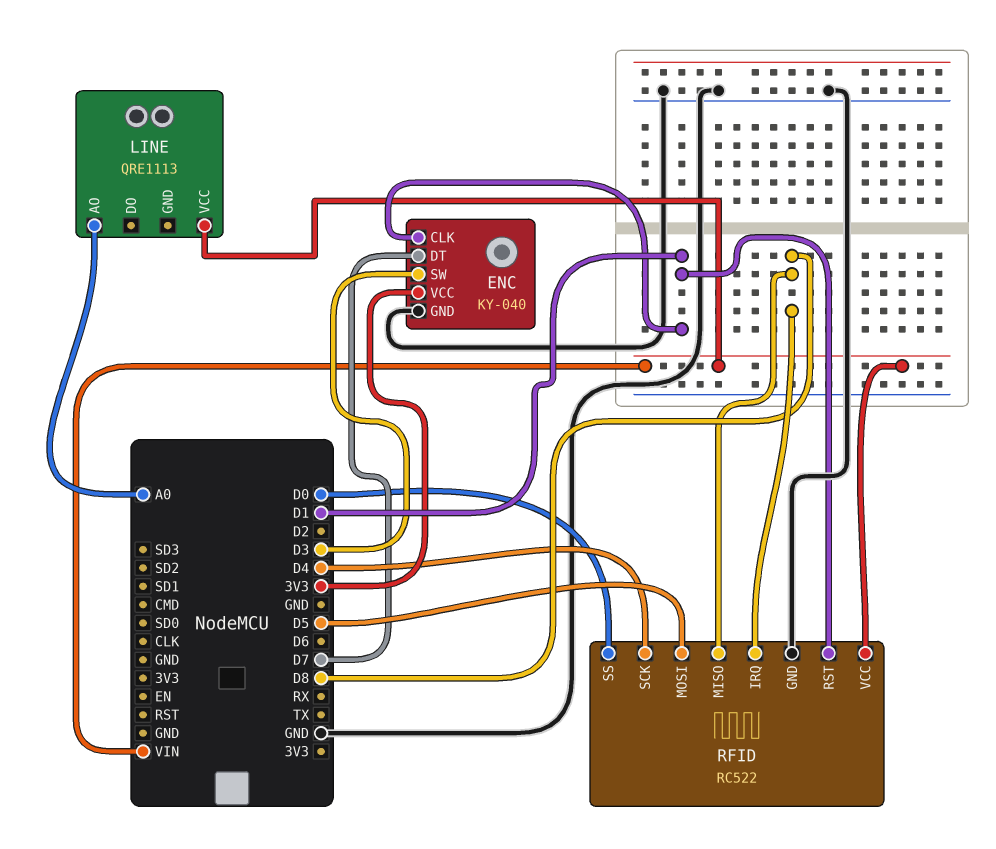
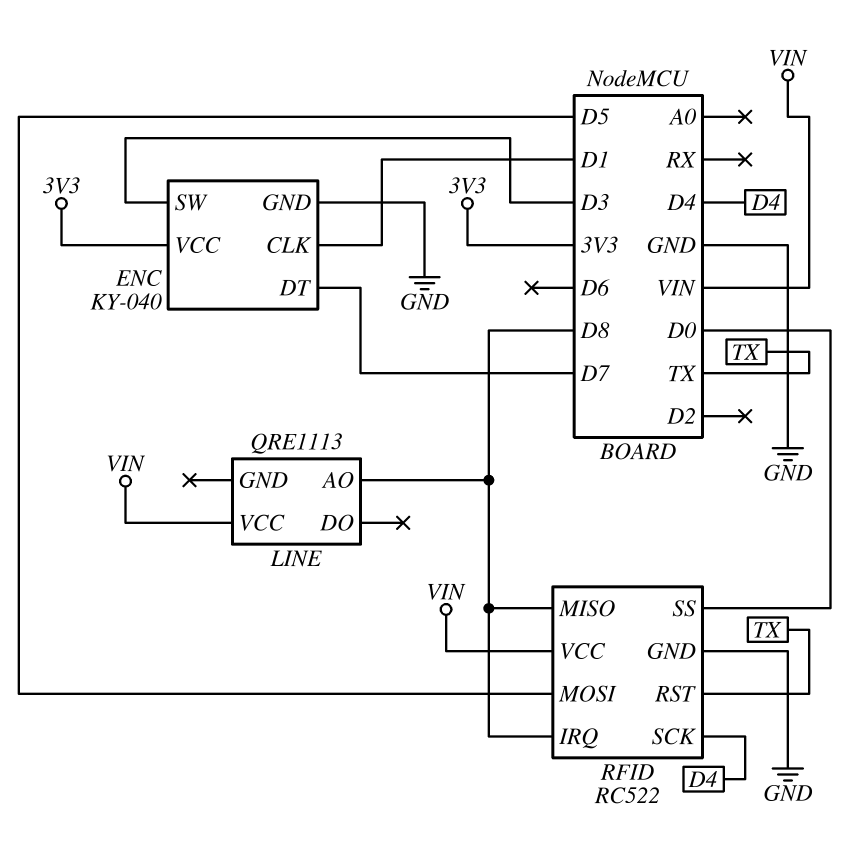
LINE pin AO: A0 -> D8
RFID pin RST: D1 -> TX

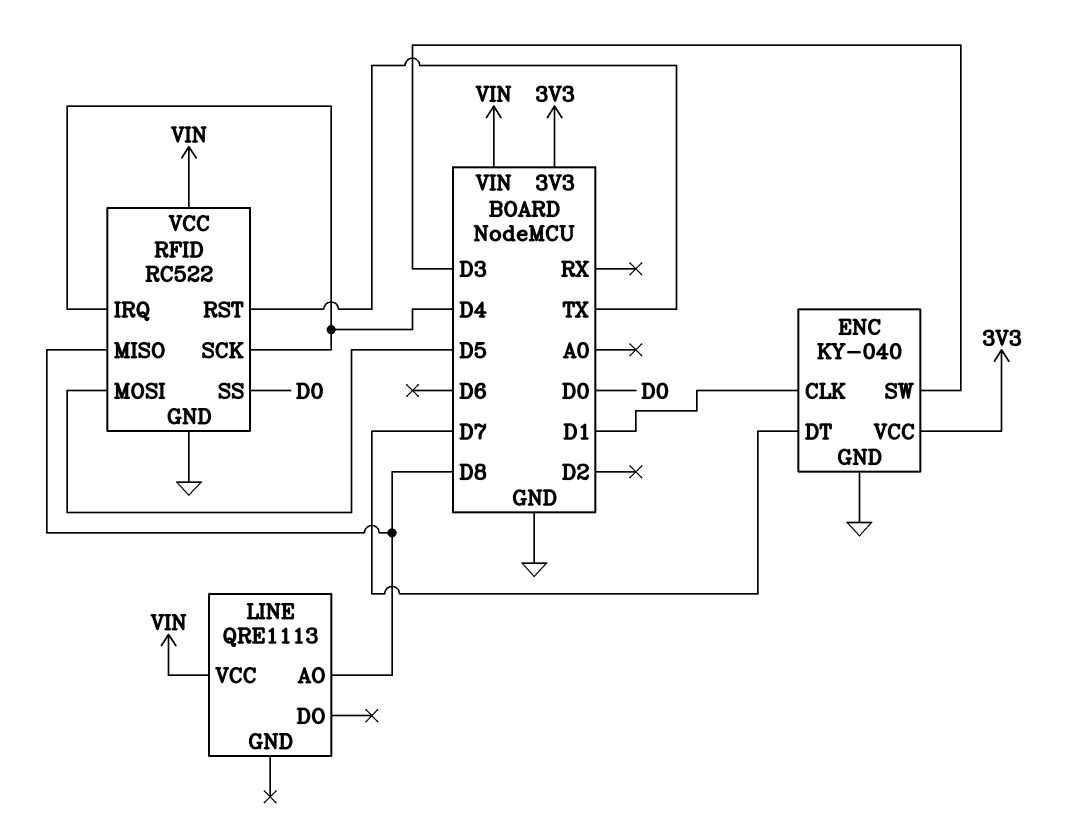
RFID pin IRQ: D8 -> D4

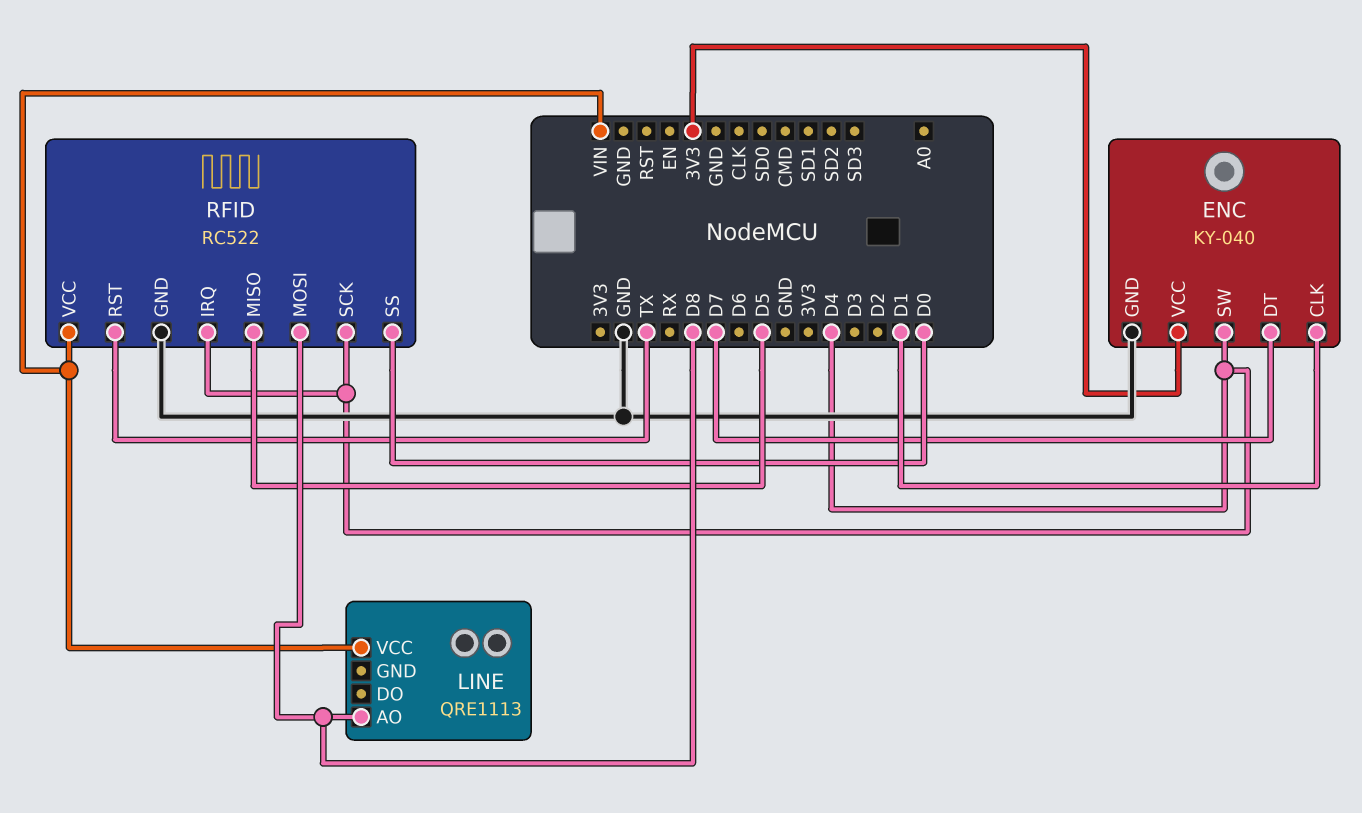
ENC pin SW: D3 -> D4
RFID pin MISO: D8 -> D5
RFID pin MOSI: D5 -> D8

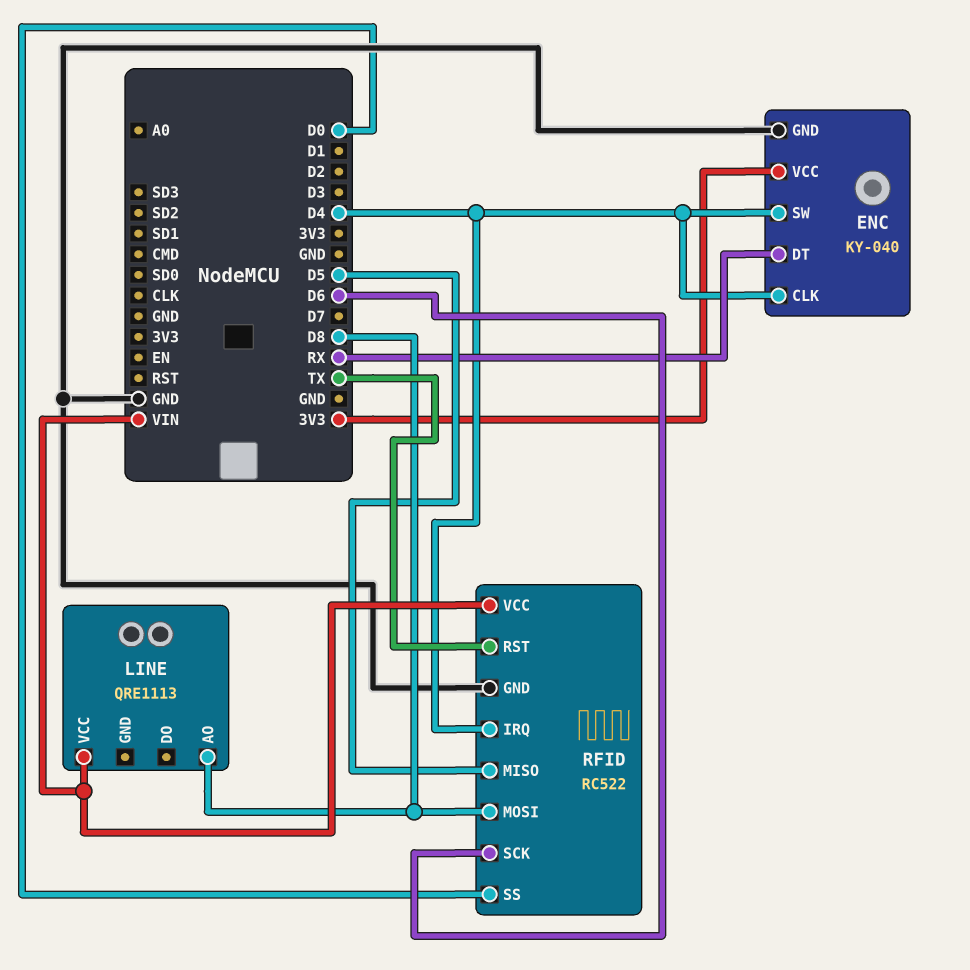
ENC pin CLK: D1 -> D4
ENC pin DT: D7 -> RX
RFID pin SCK: D4 -> D6

